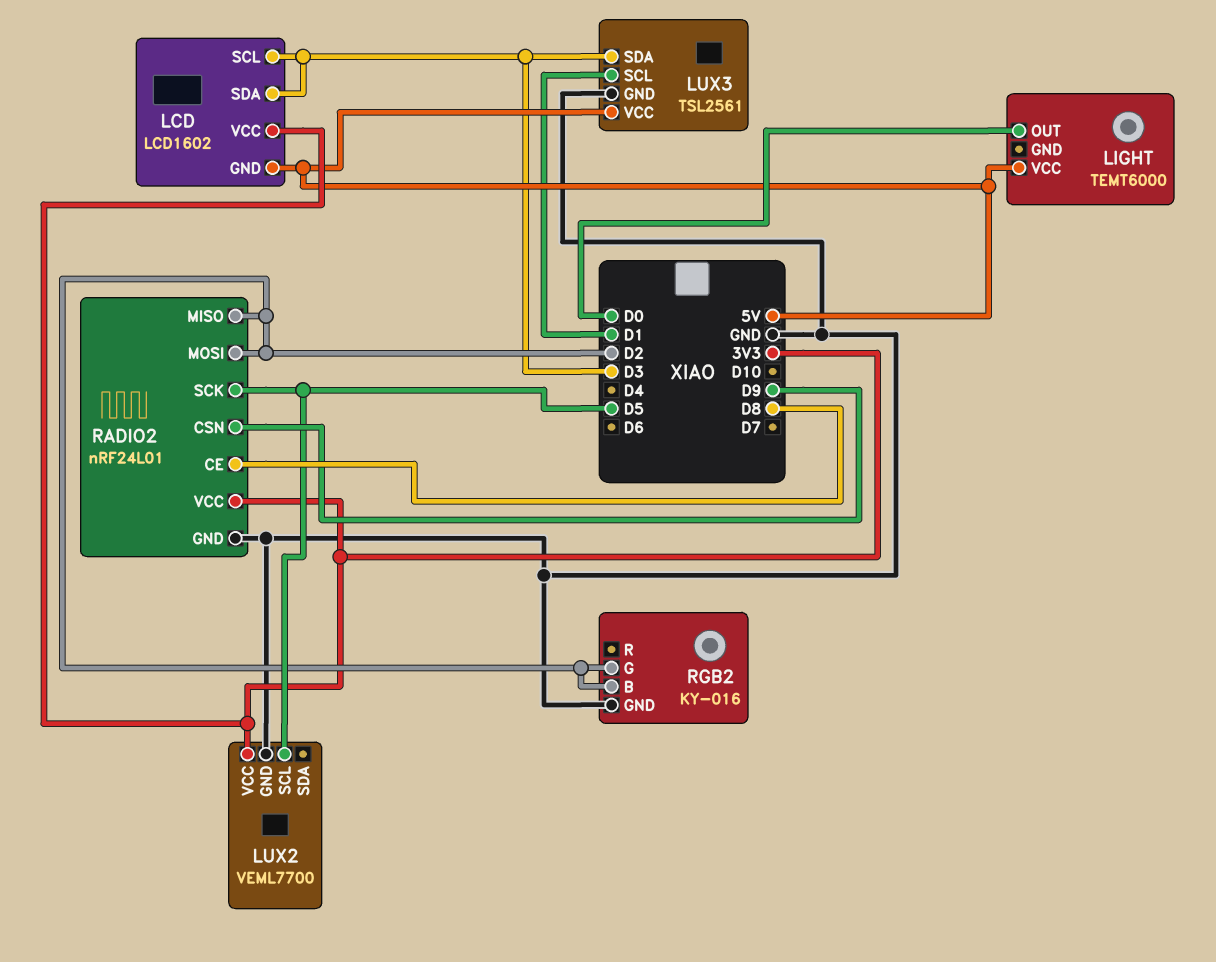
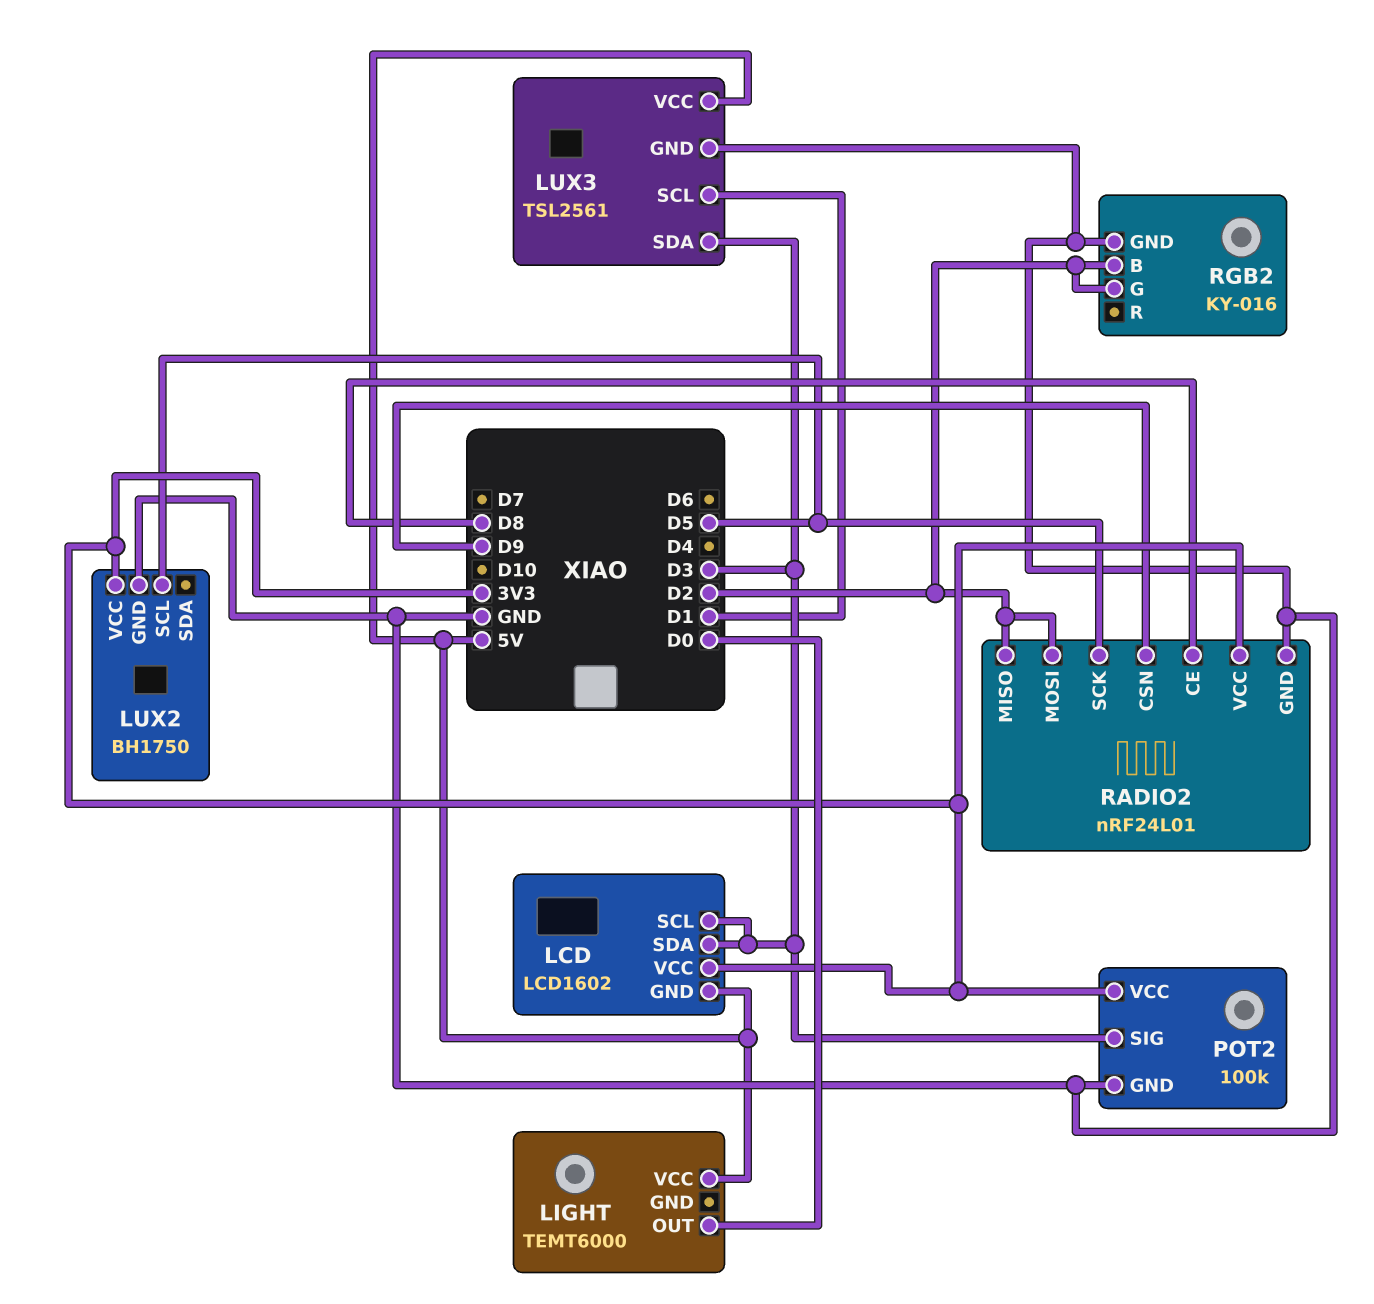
LUX2: VEML7700 -> BH1750
POT2: none -> 100k
POT2 pin GND: none -> GND
POT2 pin SIG: none -> D3
POT2 pin VCC: none -> 3V3

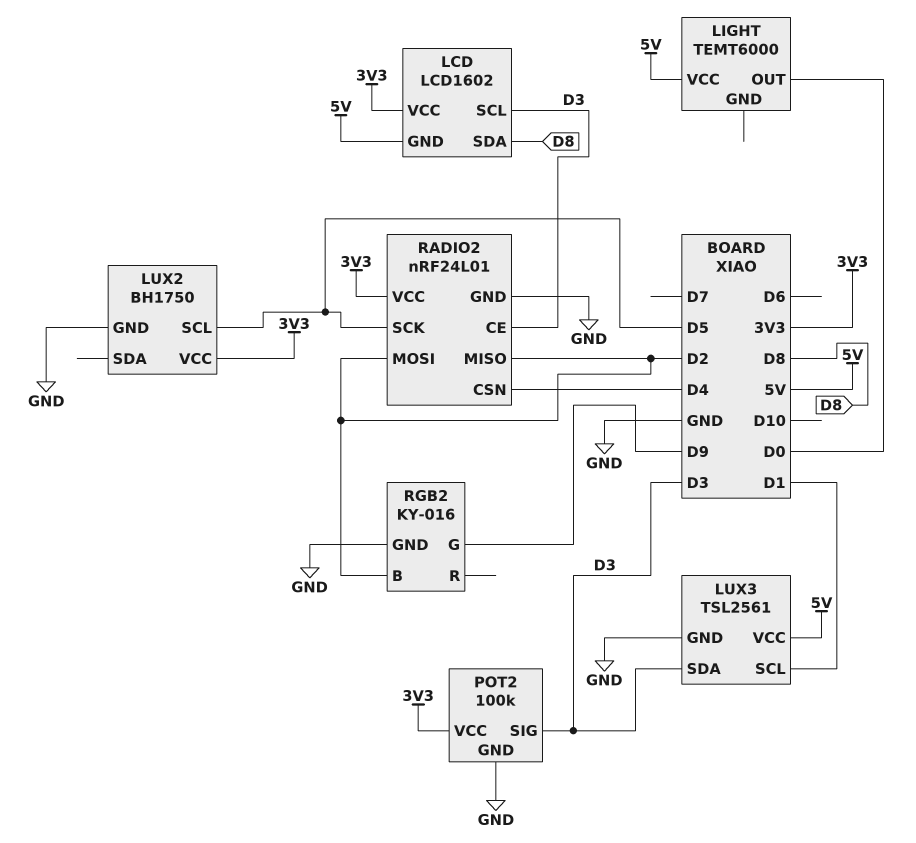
LCD pin SDA: D3 -> D8
RADIO2 pin CE: D8 -> D3
RADIO2 pin CSN: D9 -> D4
RGB2 pin G: D2 -> D9

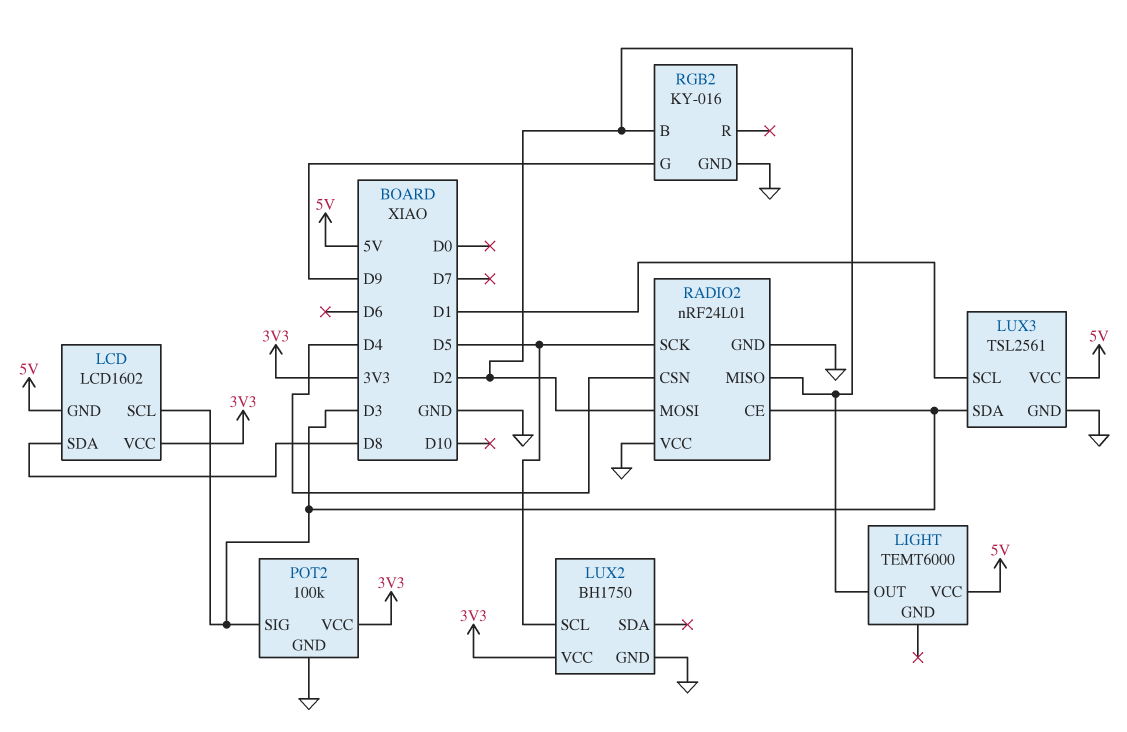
LIGHT pin OUT: D0 -> D2
RADIO2 pin VCC: 3V3 -> GND

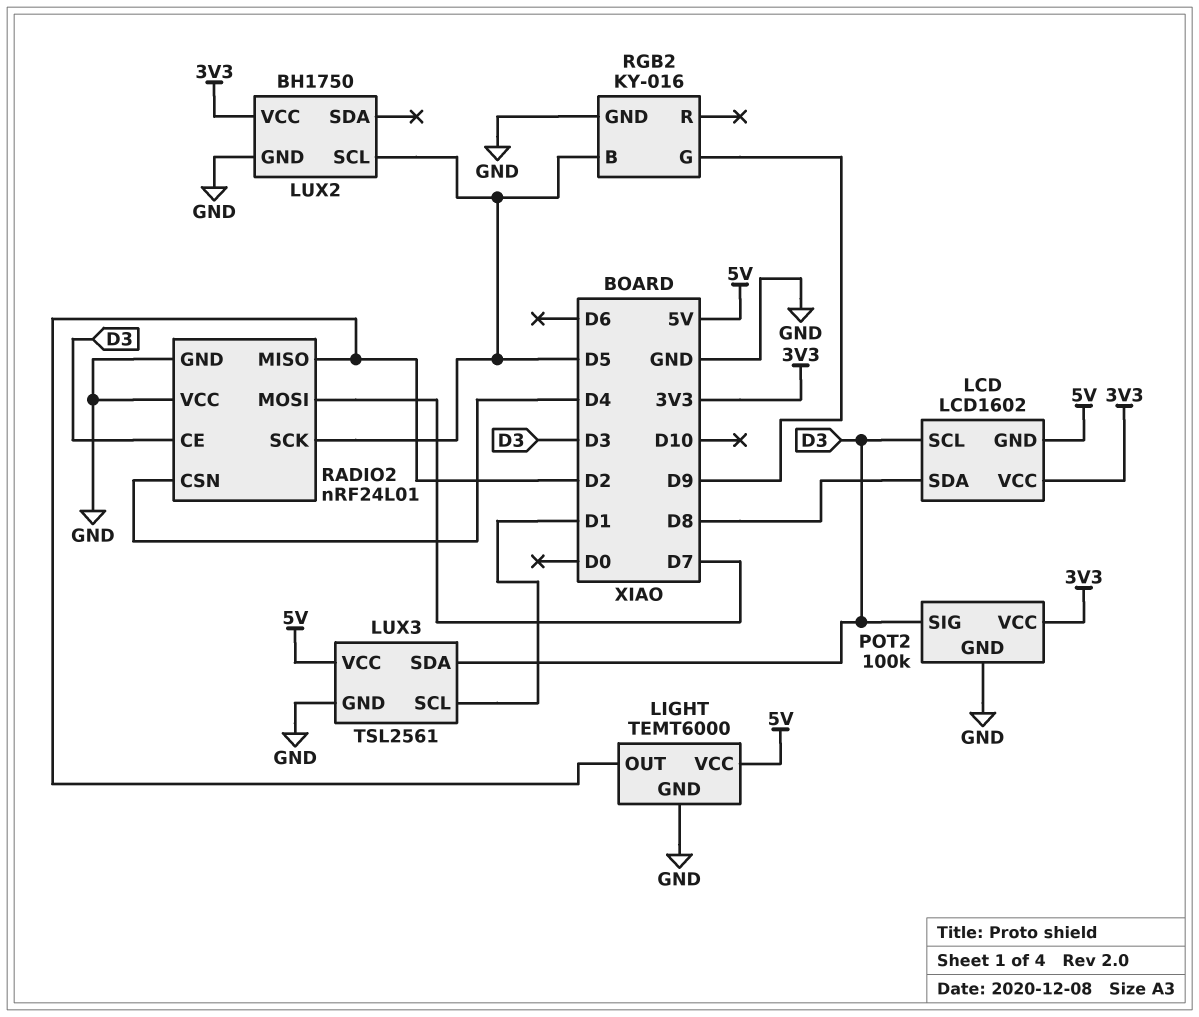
LIGHT pin GND: none -> GND
RADIO2 pin MOSI: D2 -> D7
RGB2 pin B: D2 -> D5

